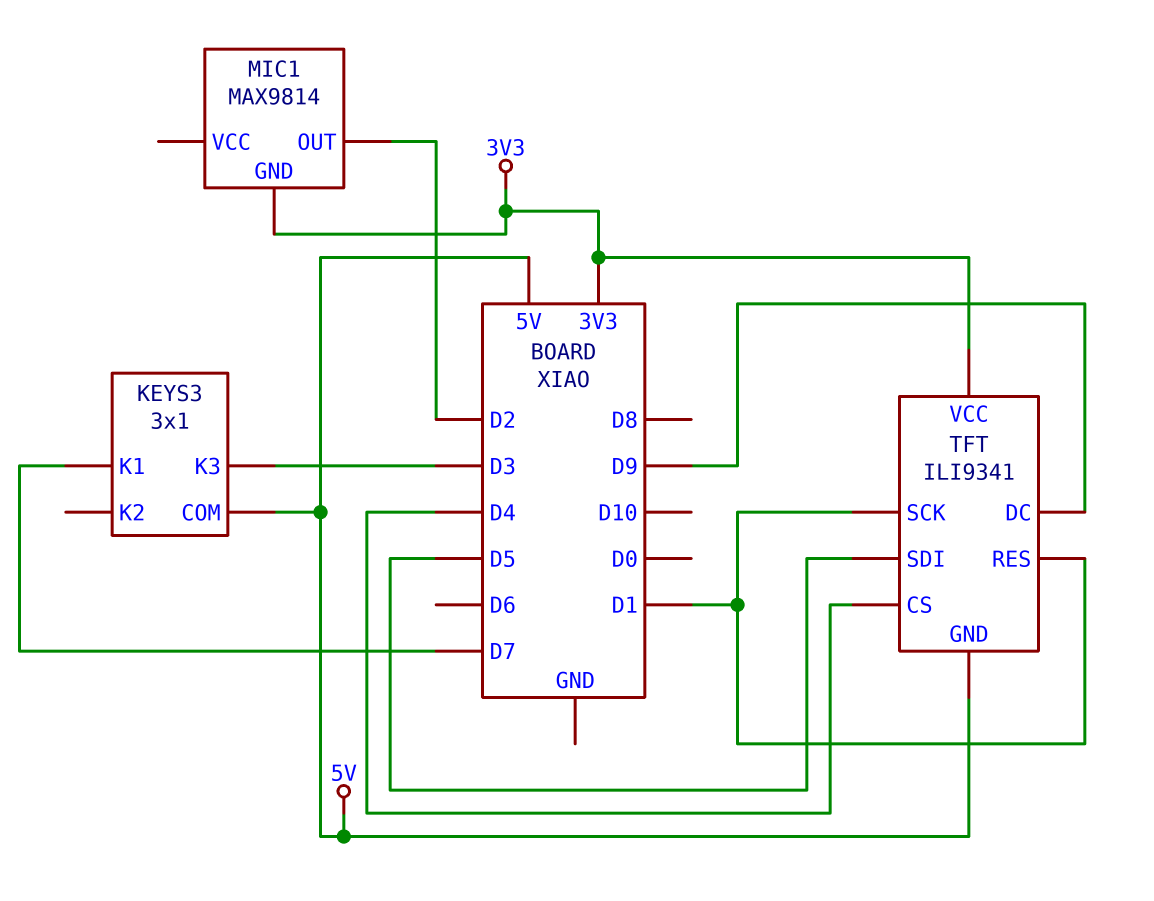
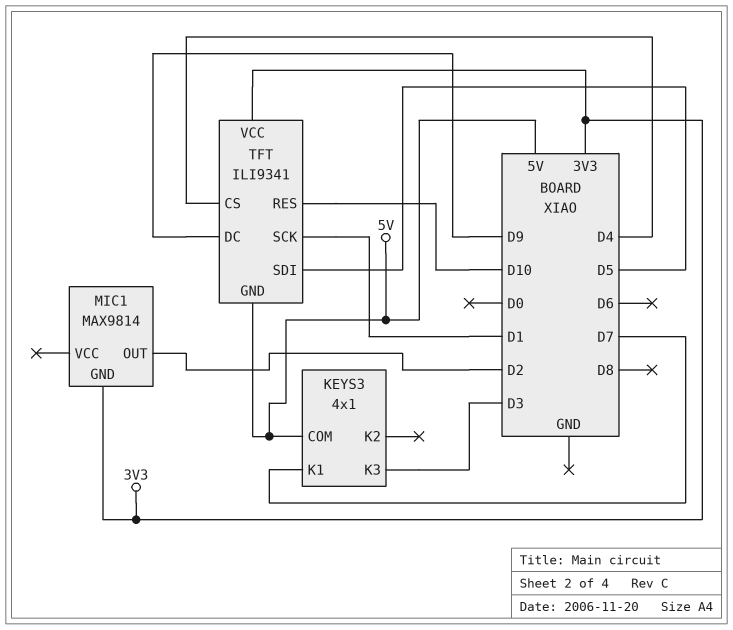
KEYS3: 3x1 -> 4x1
TFT pin RES: D1 -> D10

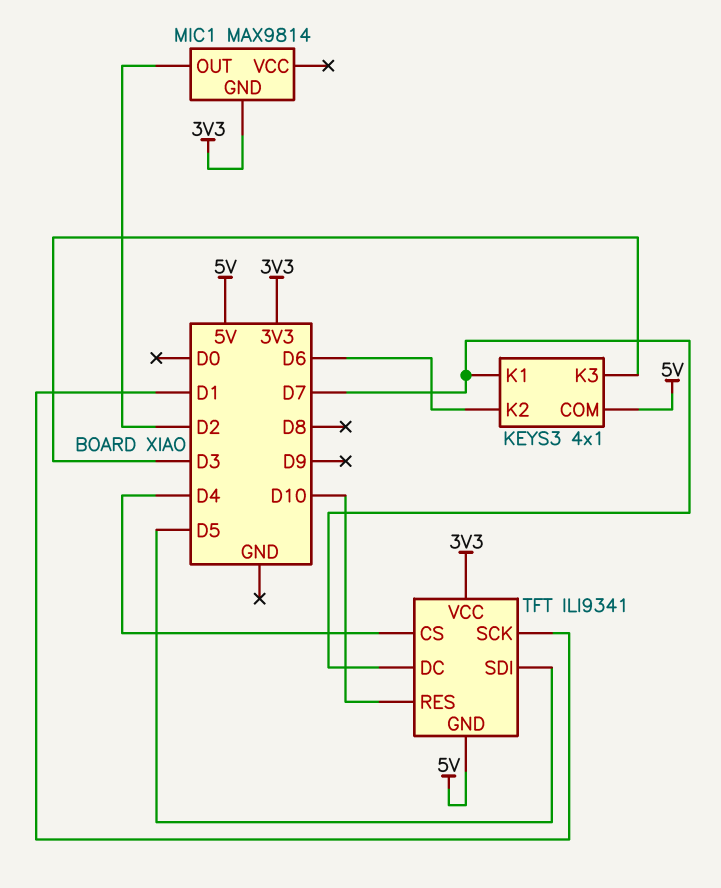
KEYS3 pin K2: none -> D6
TFT pin DC: D9 -> D7

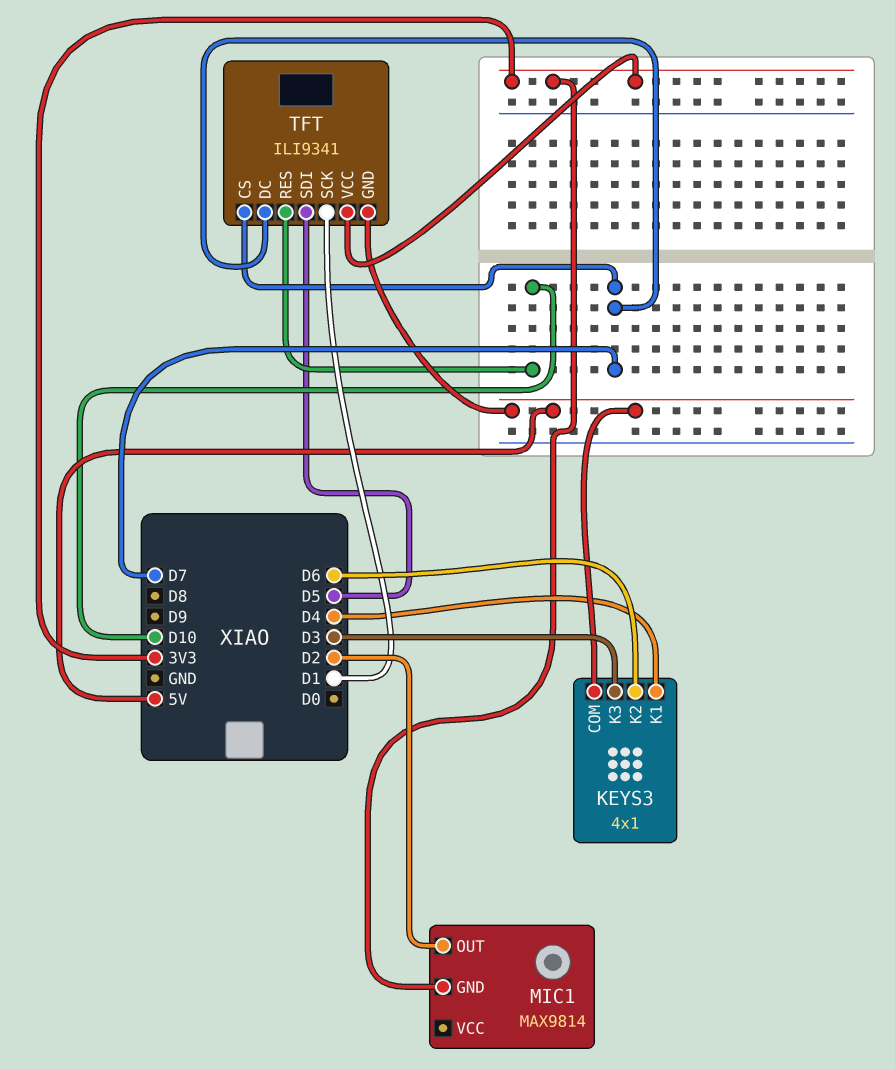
KEYS3 pin K1: D7 -> D4
TFT pin CS: D4 -> D7

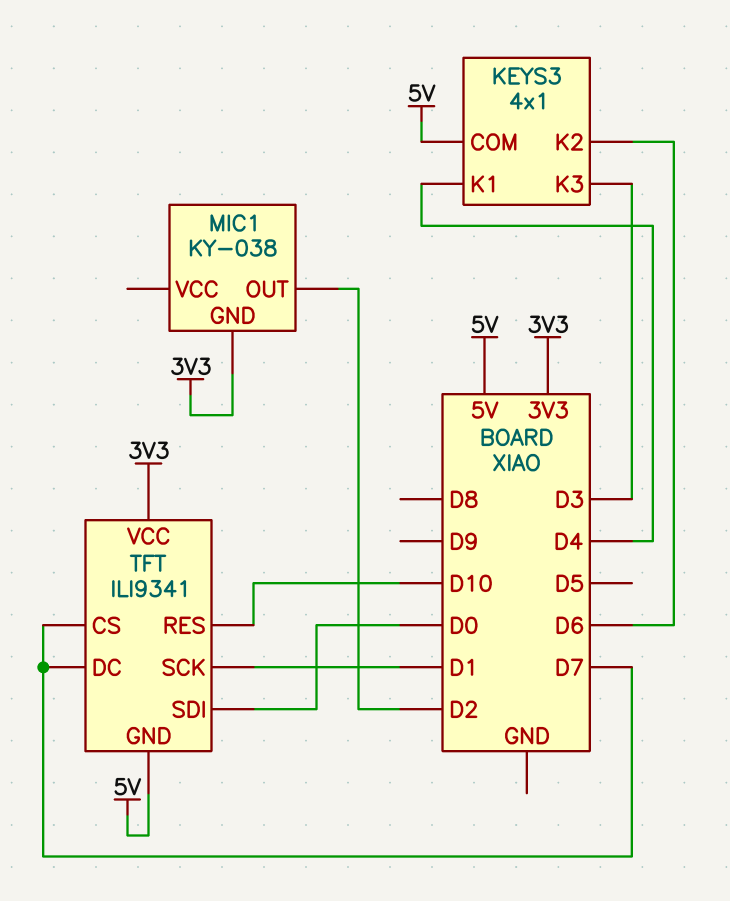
MIC1: MAX9814 -> KY-038
TFT pin SDI: D5 -> D0

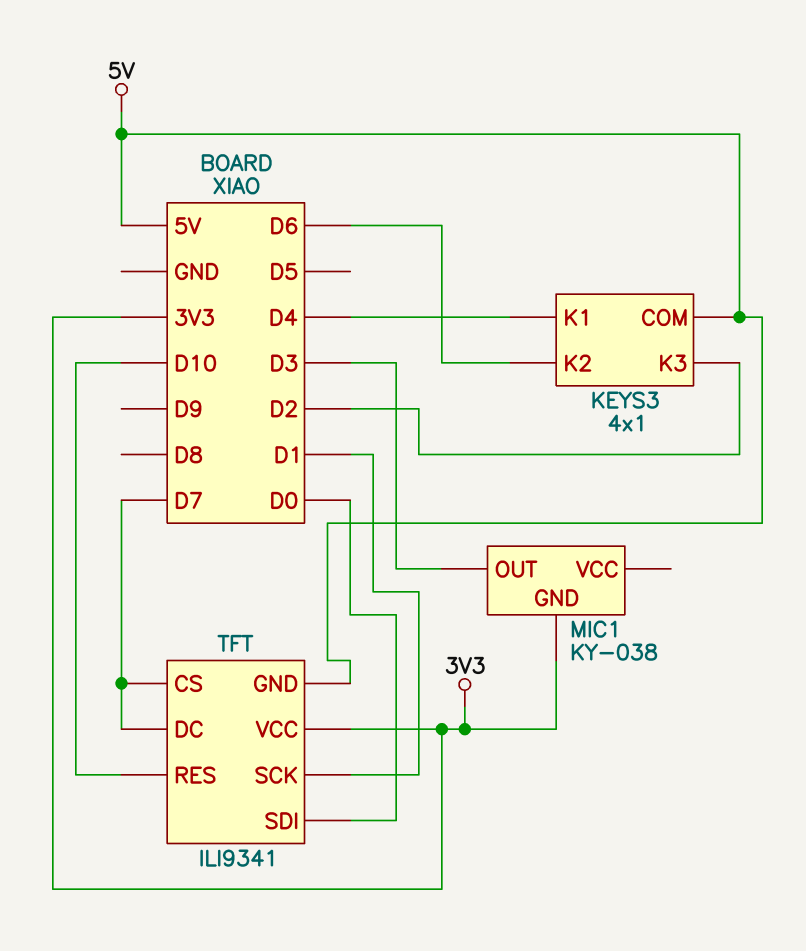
KEYS3 pin K3: D3 -> D2
MIC1 pin OUT: D2 -> D3

